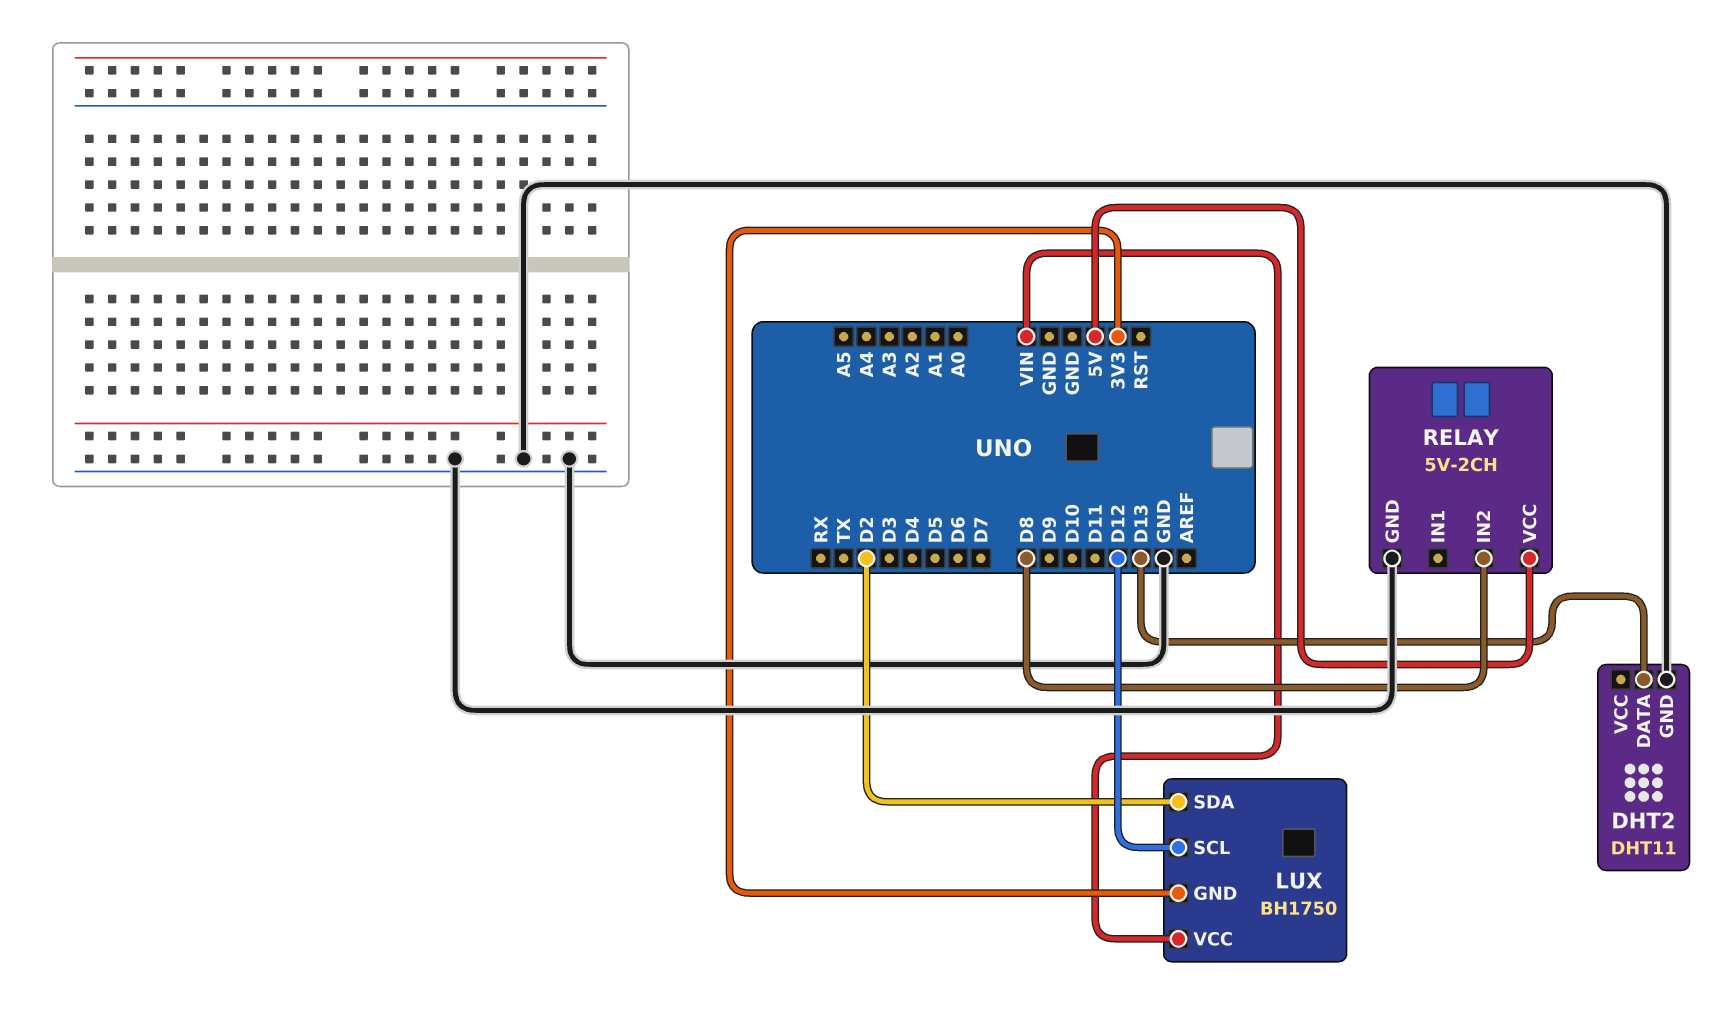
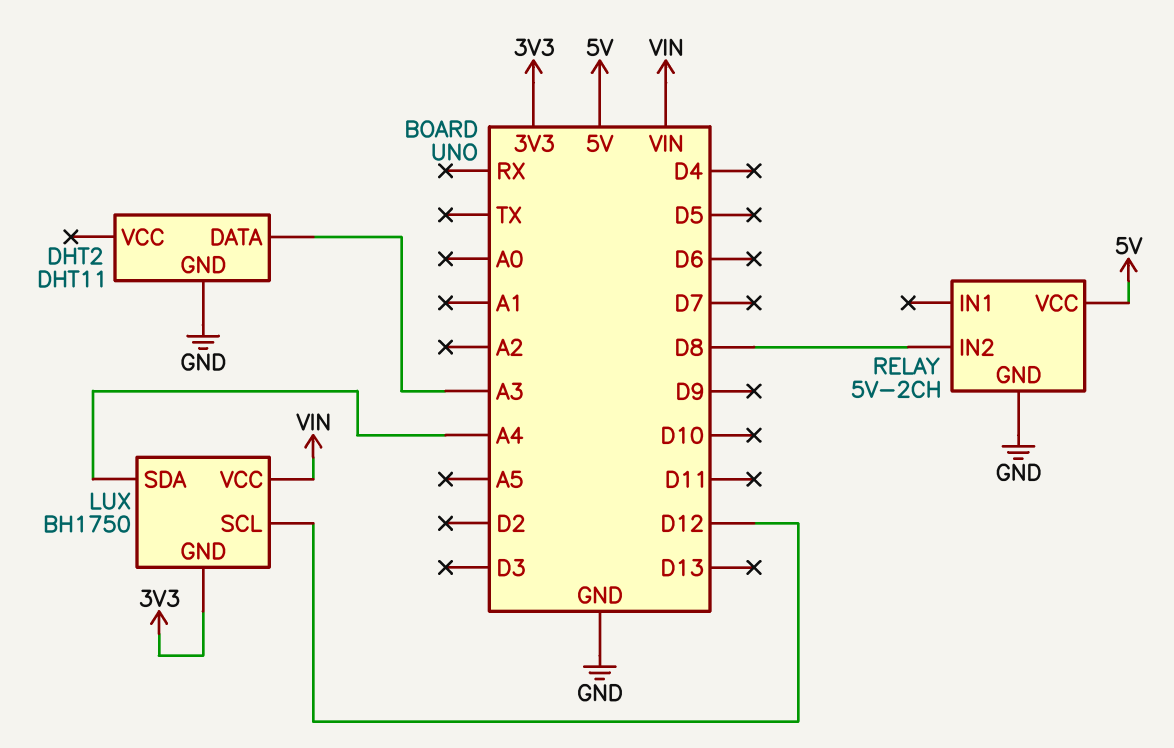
DHT2 pin DATA: D13 -> A3
LUX pin SDA: D2 -> A4

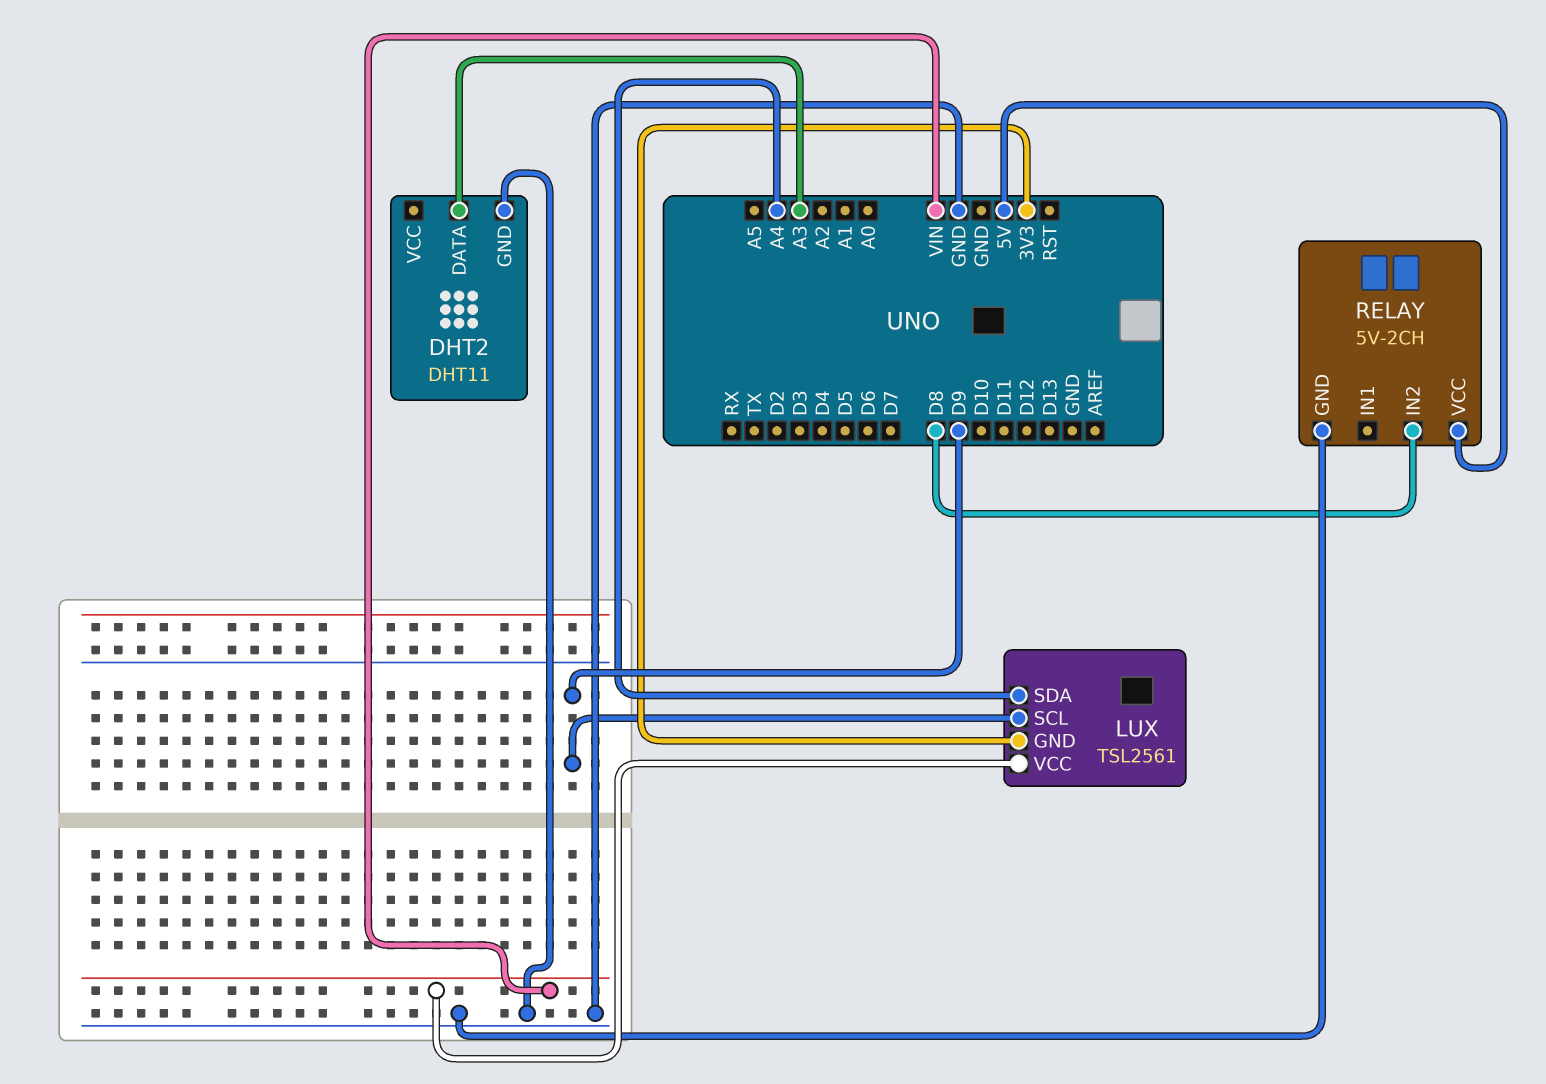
LUX: BH1750 -> TSL2561
LUX pin SCL: D12 -> D9

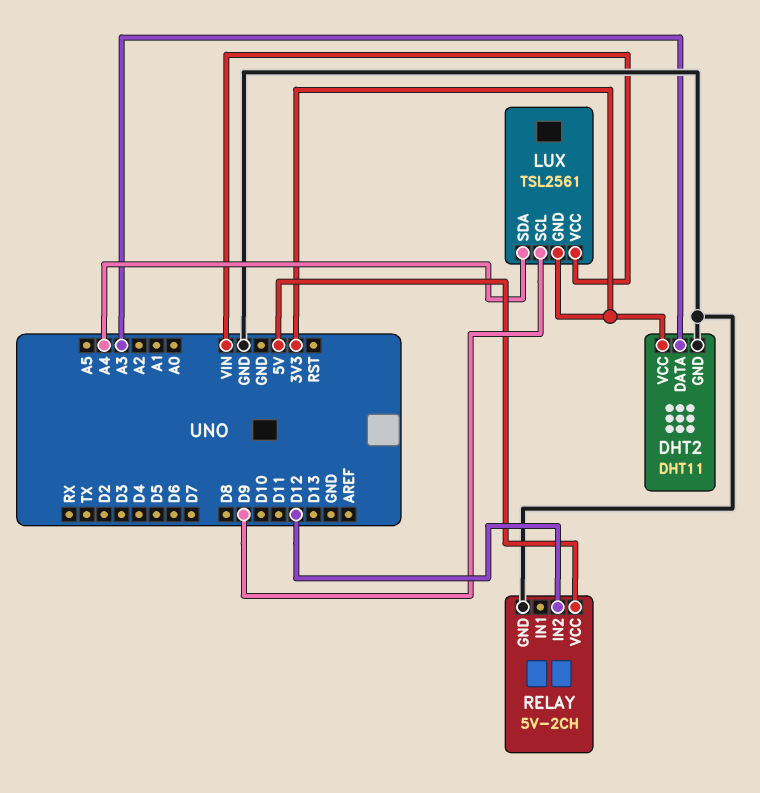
DHT2 pin VCC: none -> 3V3
RELAY pin IN2: D8 -> D12

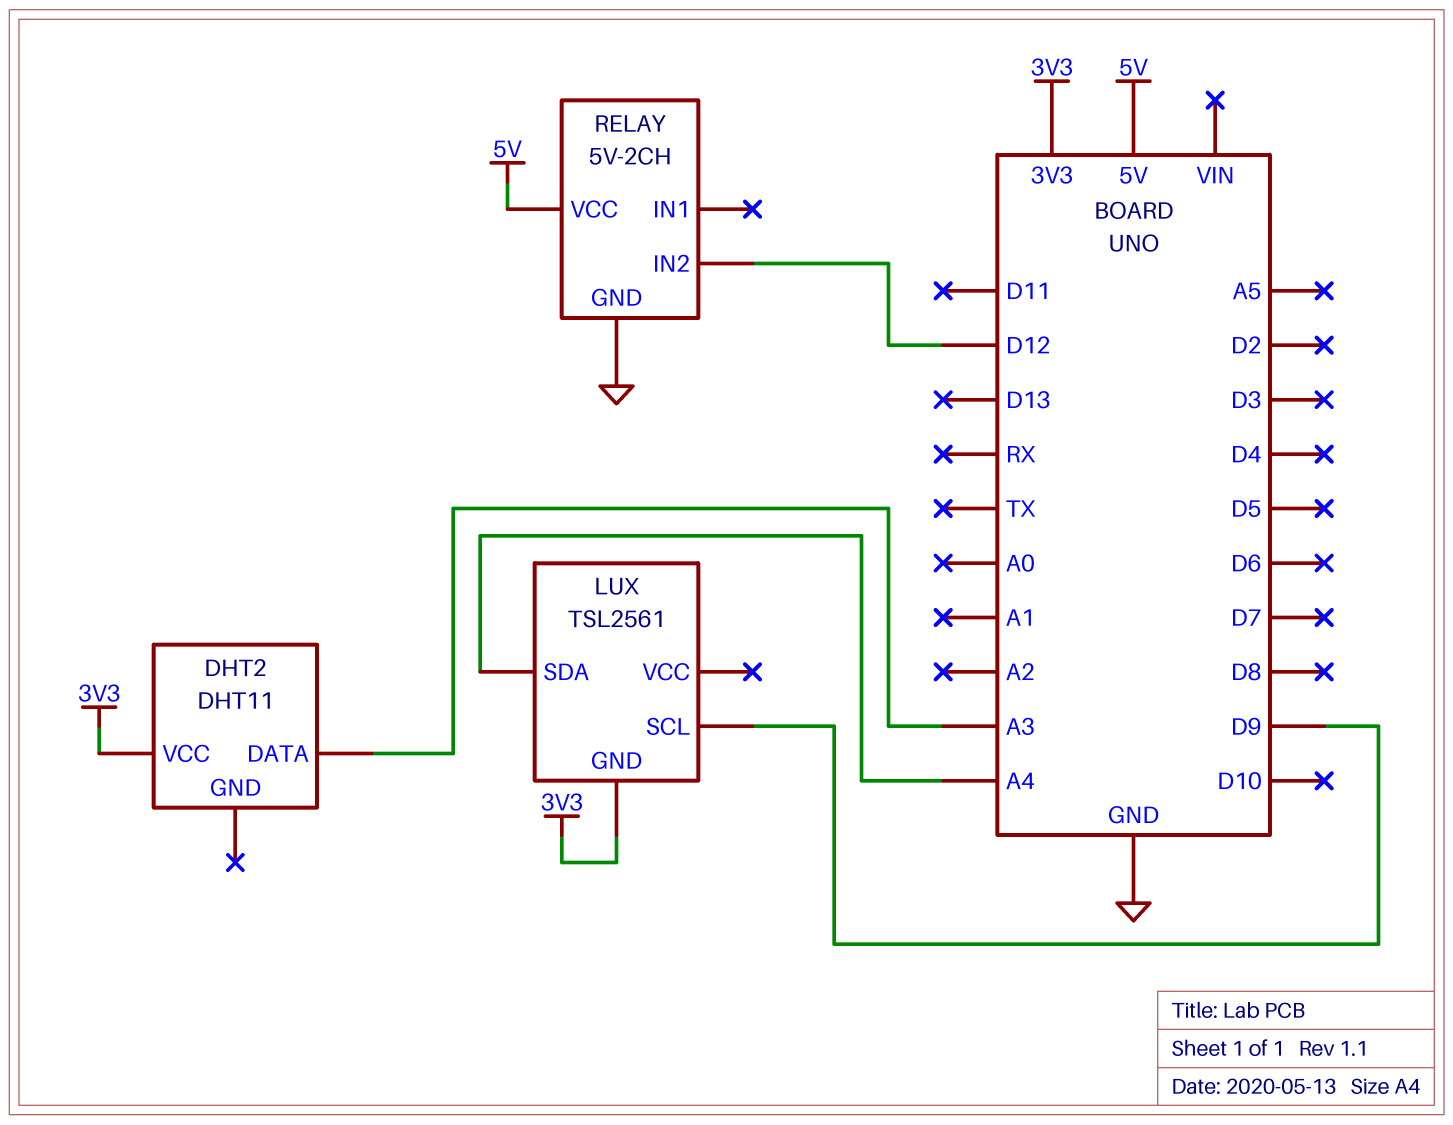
DHT2 pin GND: GND -> none
LUX pin VCC: VIN -> none

